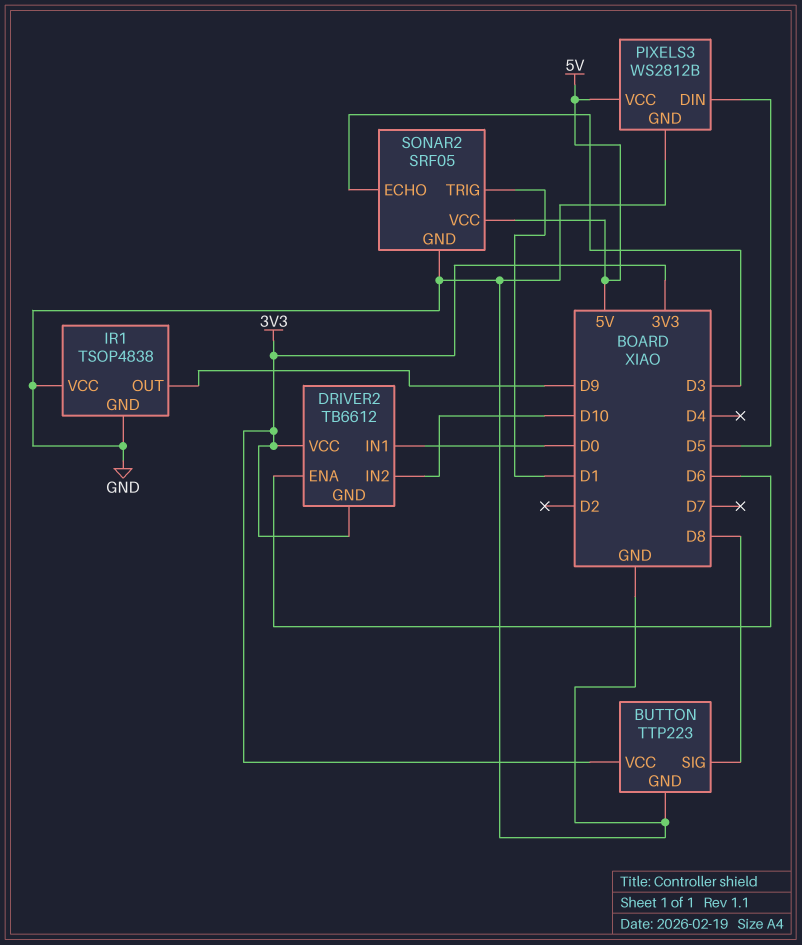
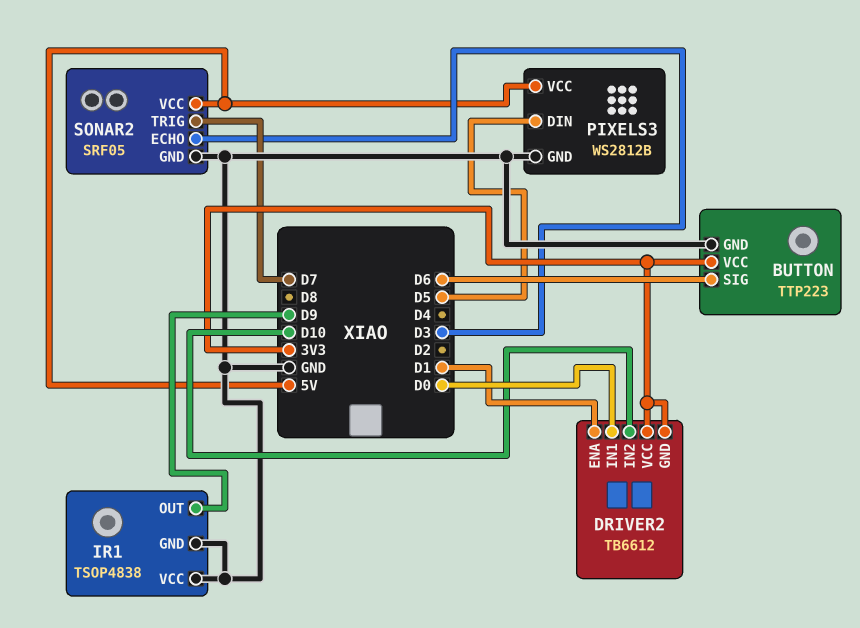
BUTTON pin SIG: D8 -> D6
DRIVER2 pin ENA: D6 -> D1
SONAR2 pin TRIG: D1 -> D7

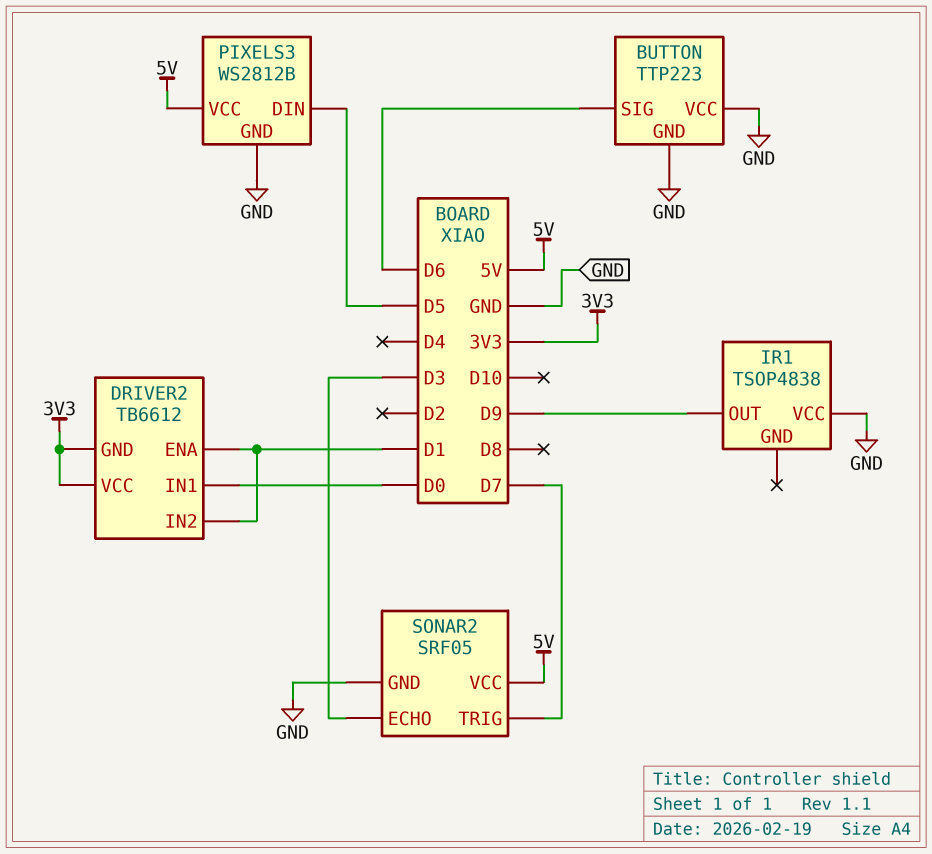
BUTTON pin VCC: 3V3 -> GND
DRIVER2 pin IN2: D10 -> D1
IR1 pin GND: GND -> none

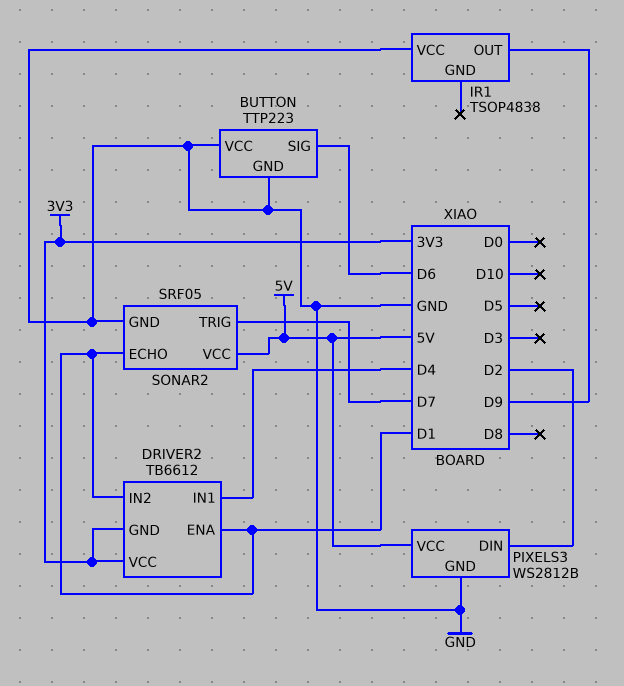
DRIVER2 pin IN1: D0 -> D4
PIXELS3 pin DIN: D5 -> D2
SONAR2 pin ECHO: D3 -> D1

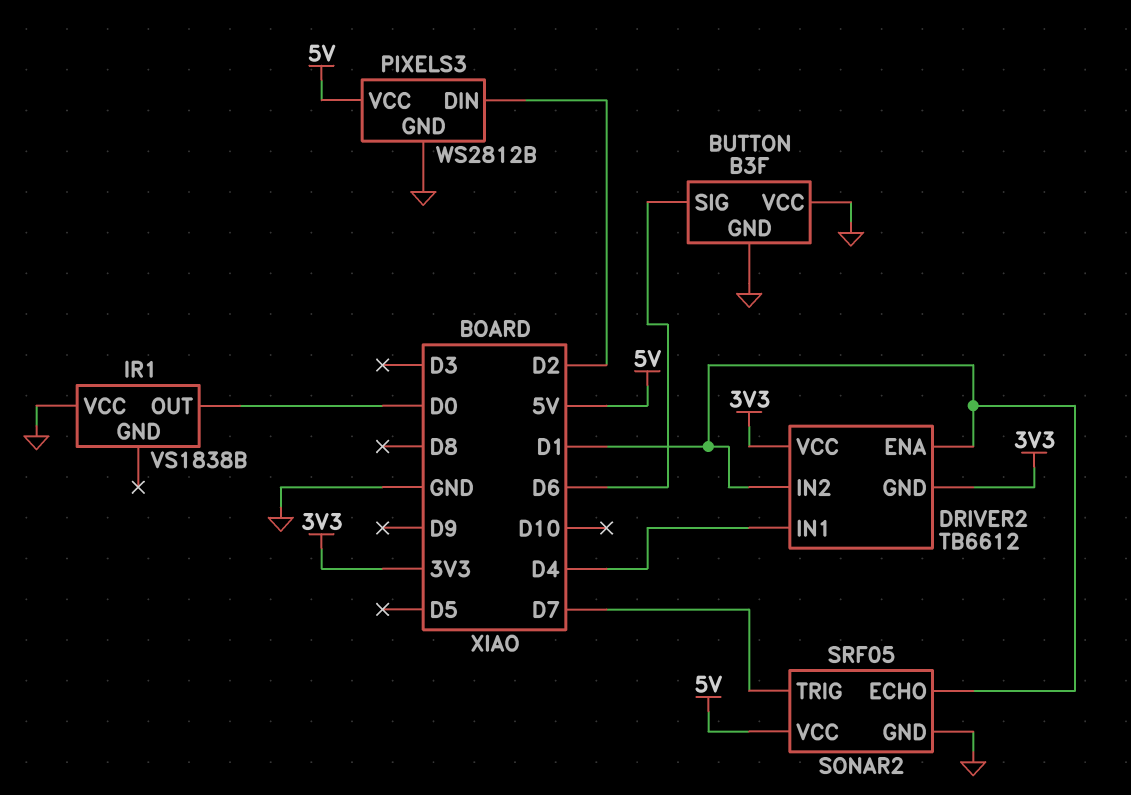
BUTTON: TTP223 -> B3F
IR1: TSOP4838 -> VS1838B
IR1 pin OUT: D9 -> D0

